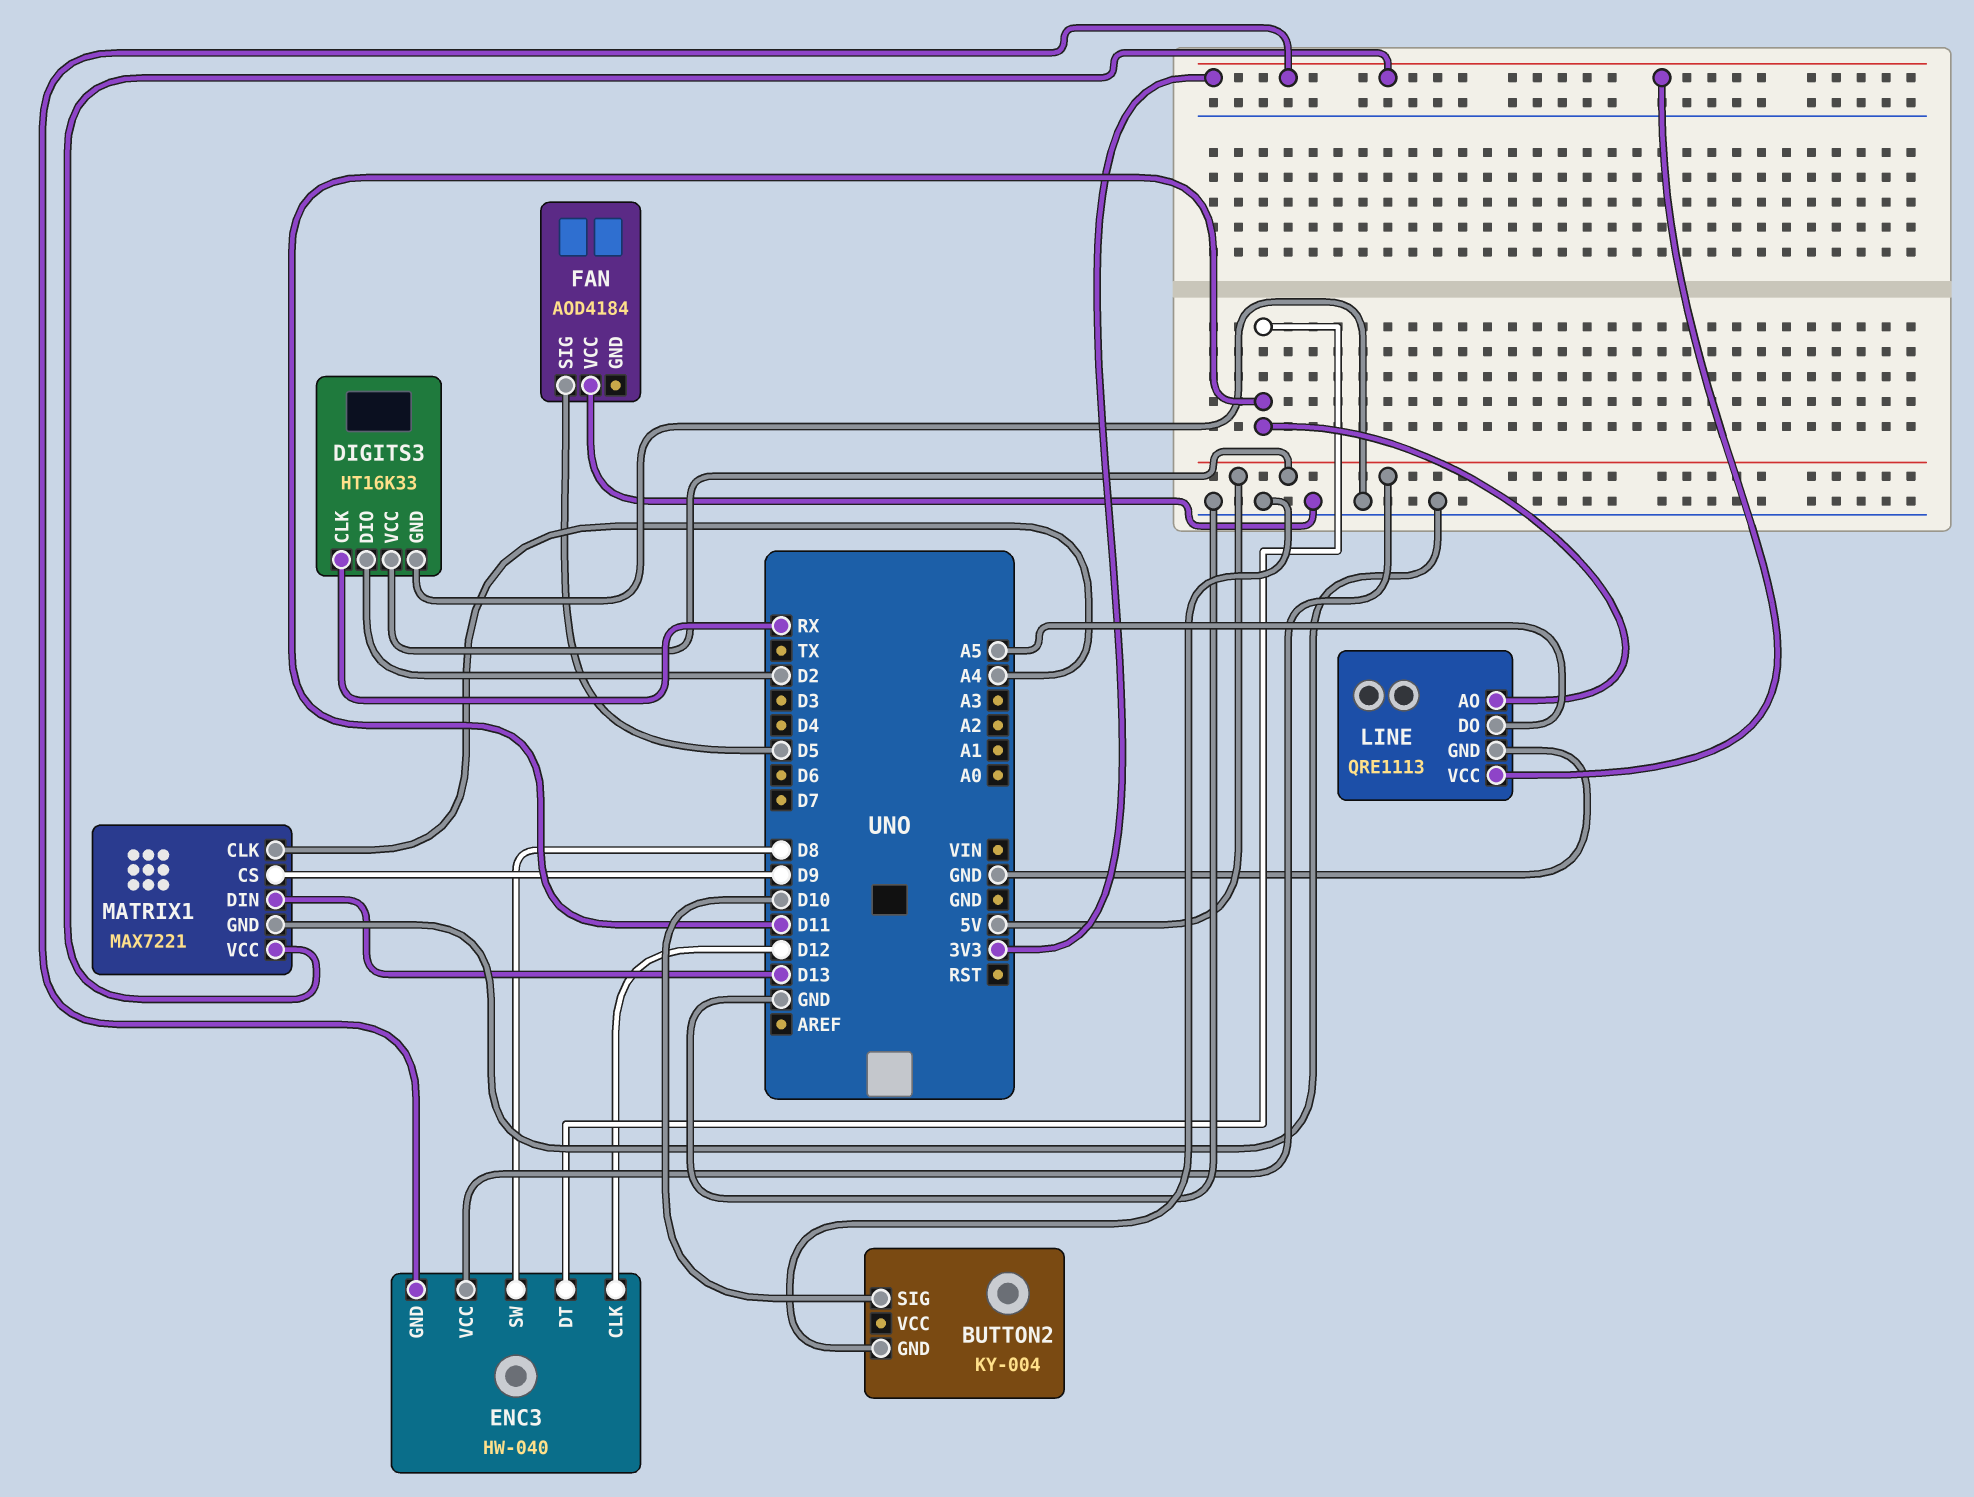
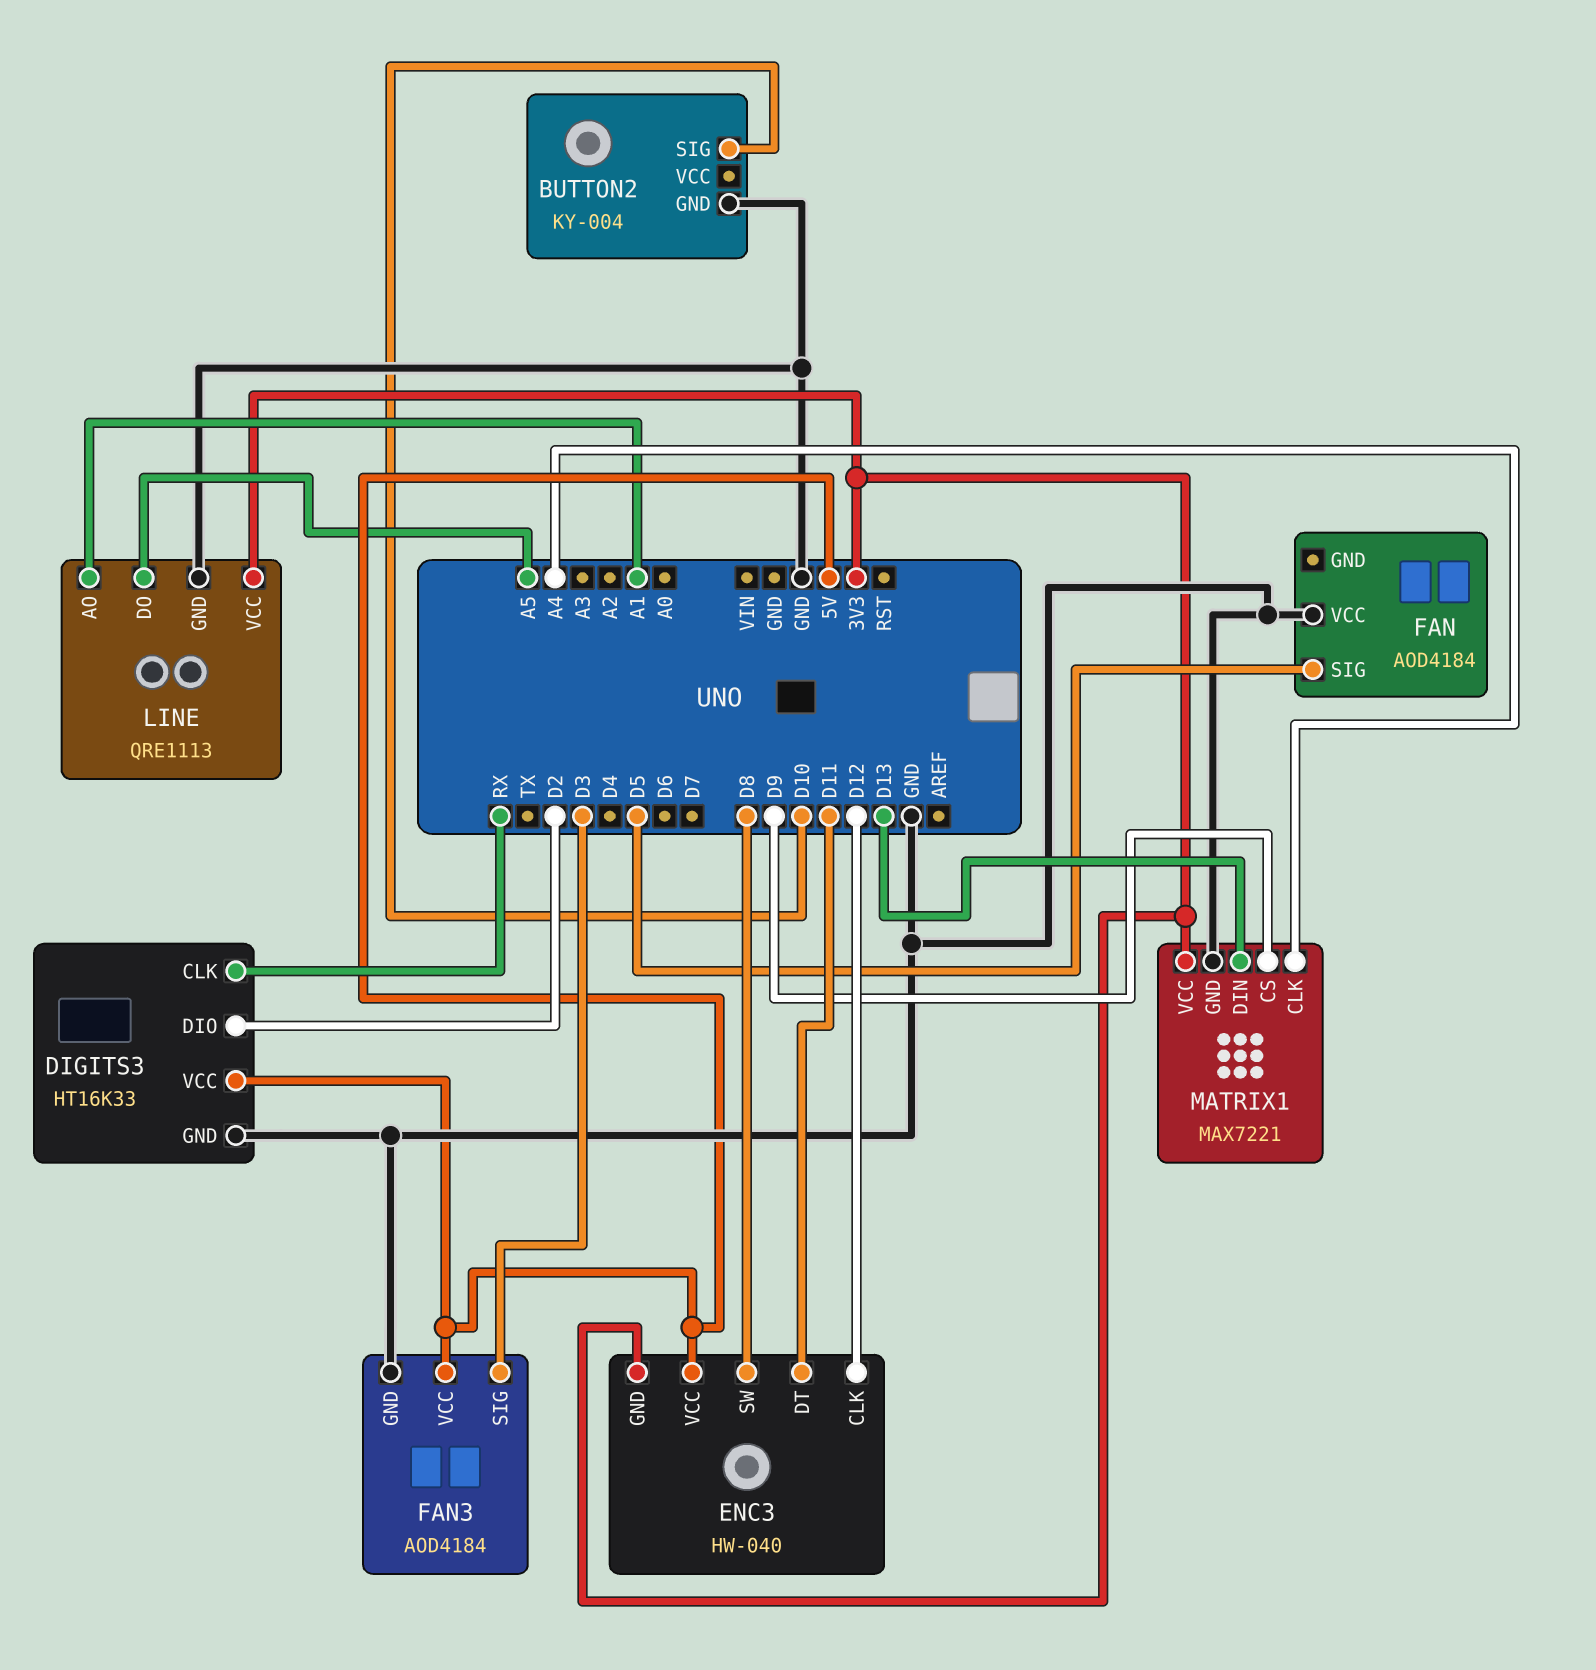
FAN3: none -> AOD4184
FAN3 pin GND: none -> GND
FAN3 pin SIG: none -> D3
FAN3 pin VCC: none -> 5V
LINE pin AO: D11 -> A1

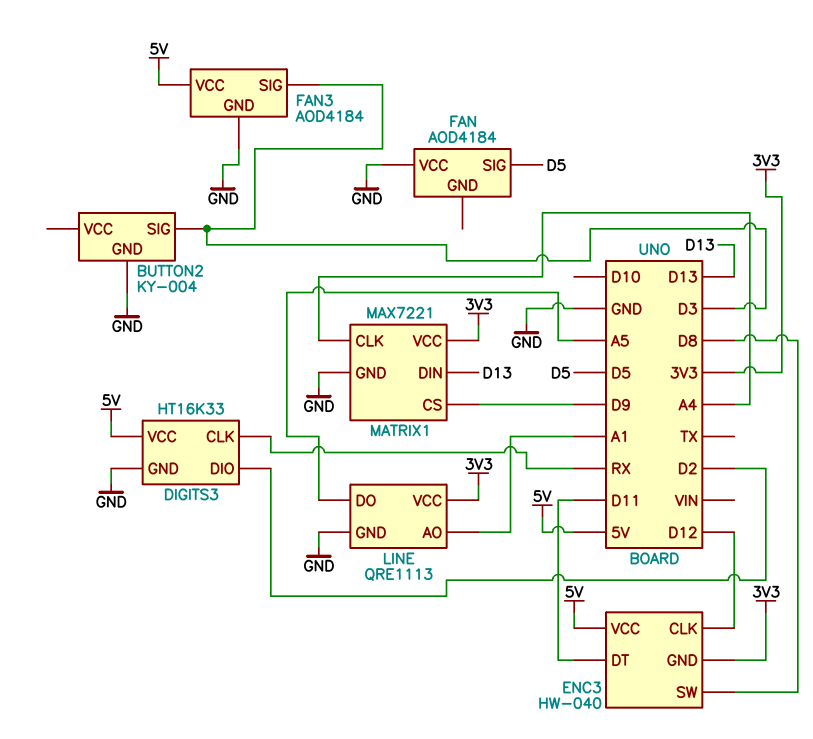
BUTTON2 pin SIG: D10 -> D3

